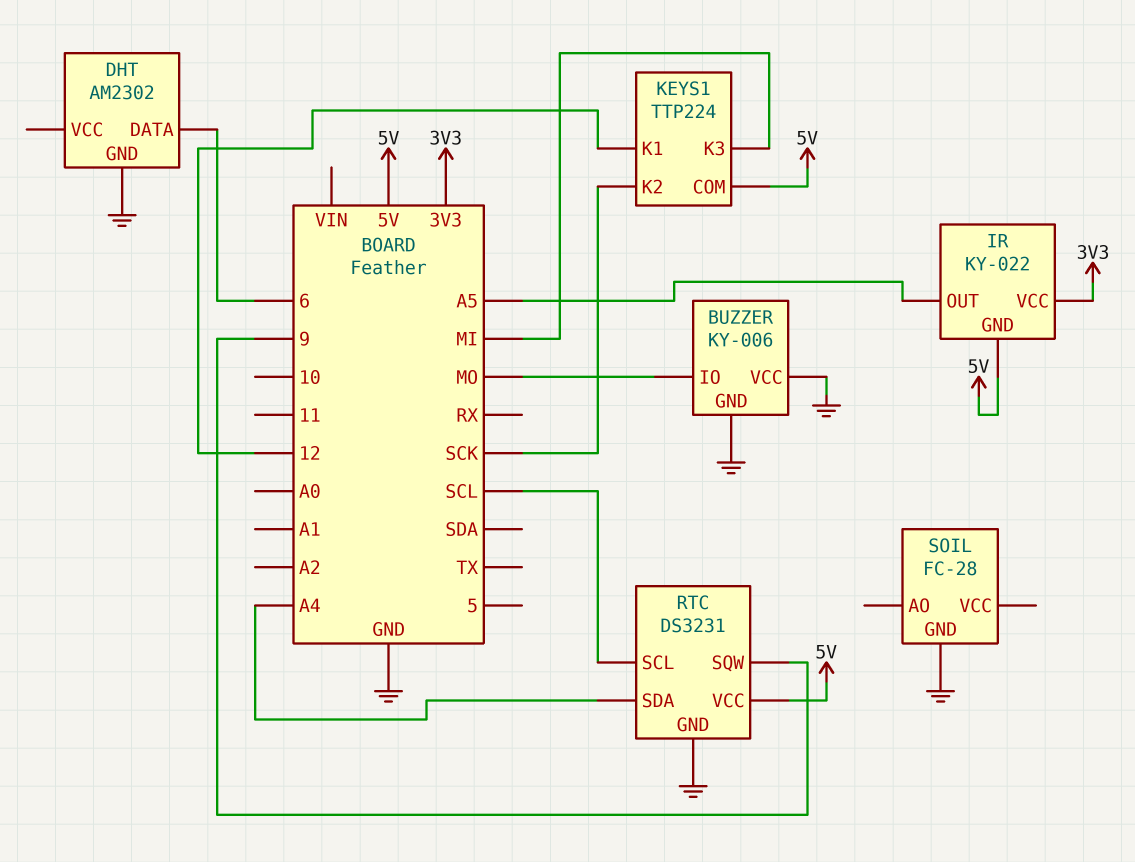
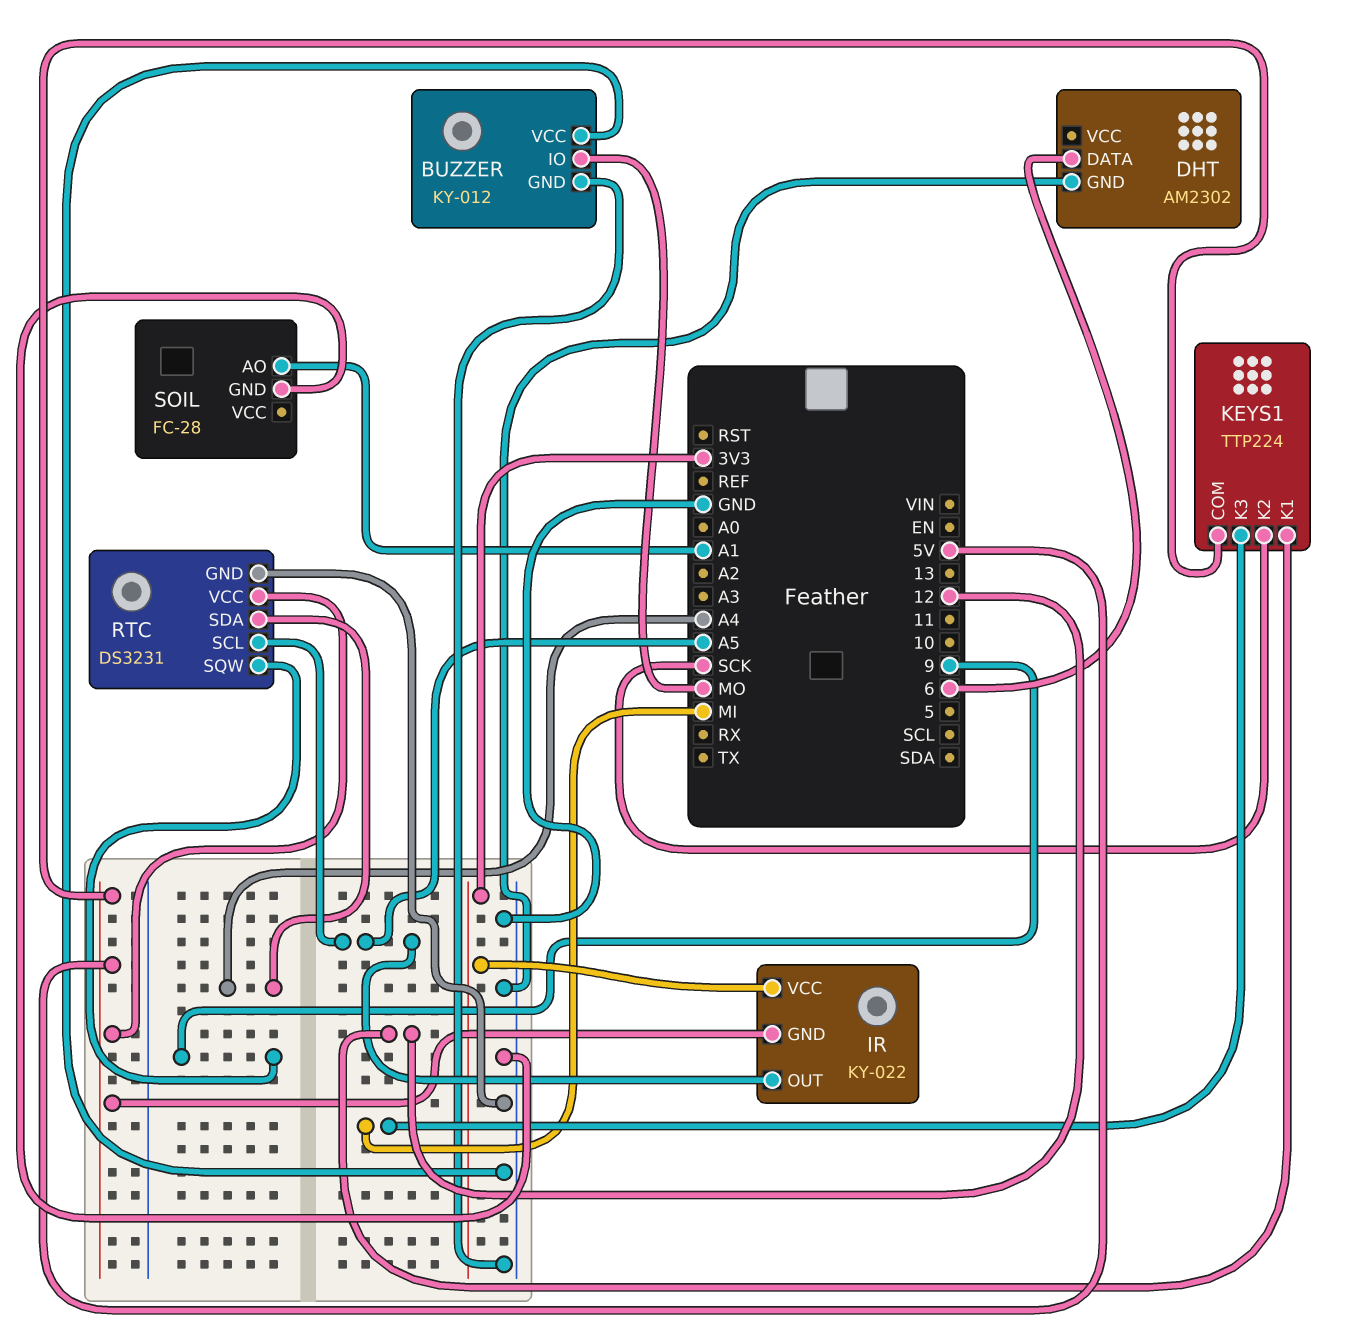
BUZZER: KY-006 -> KY-012
RTC pin SCL: SCL -> A5
SOIL pin AO: none -> A1

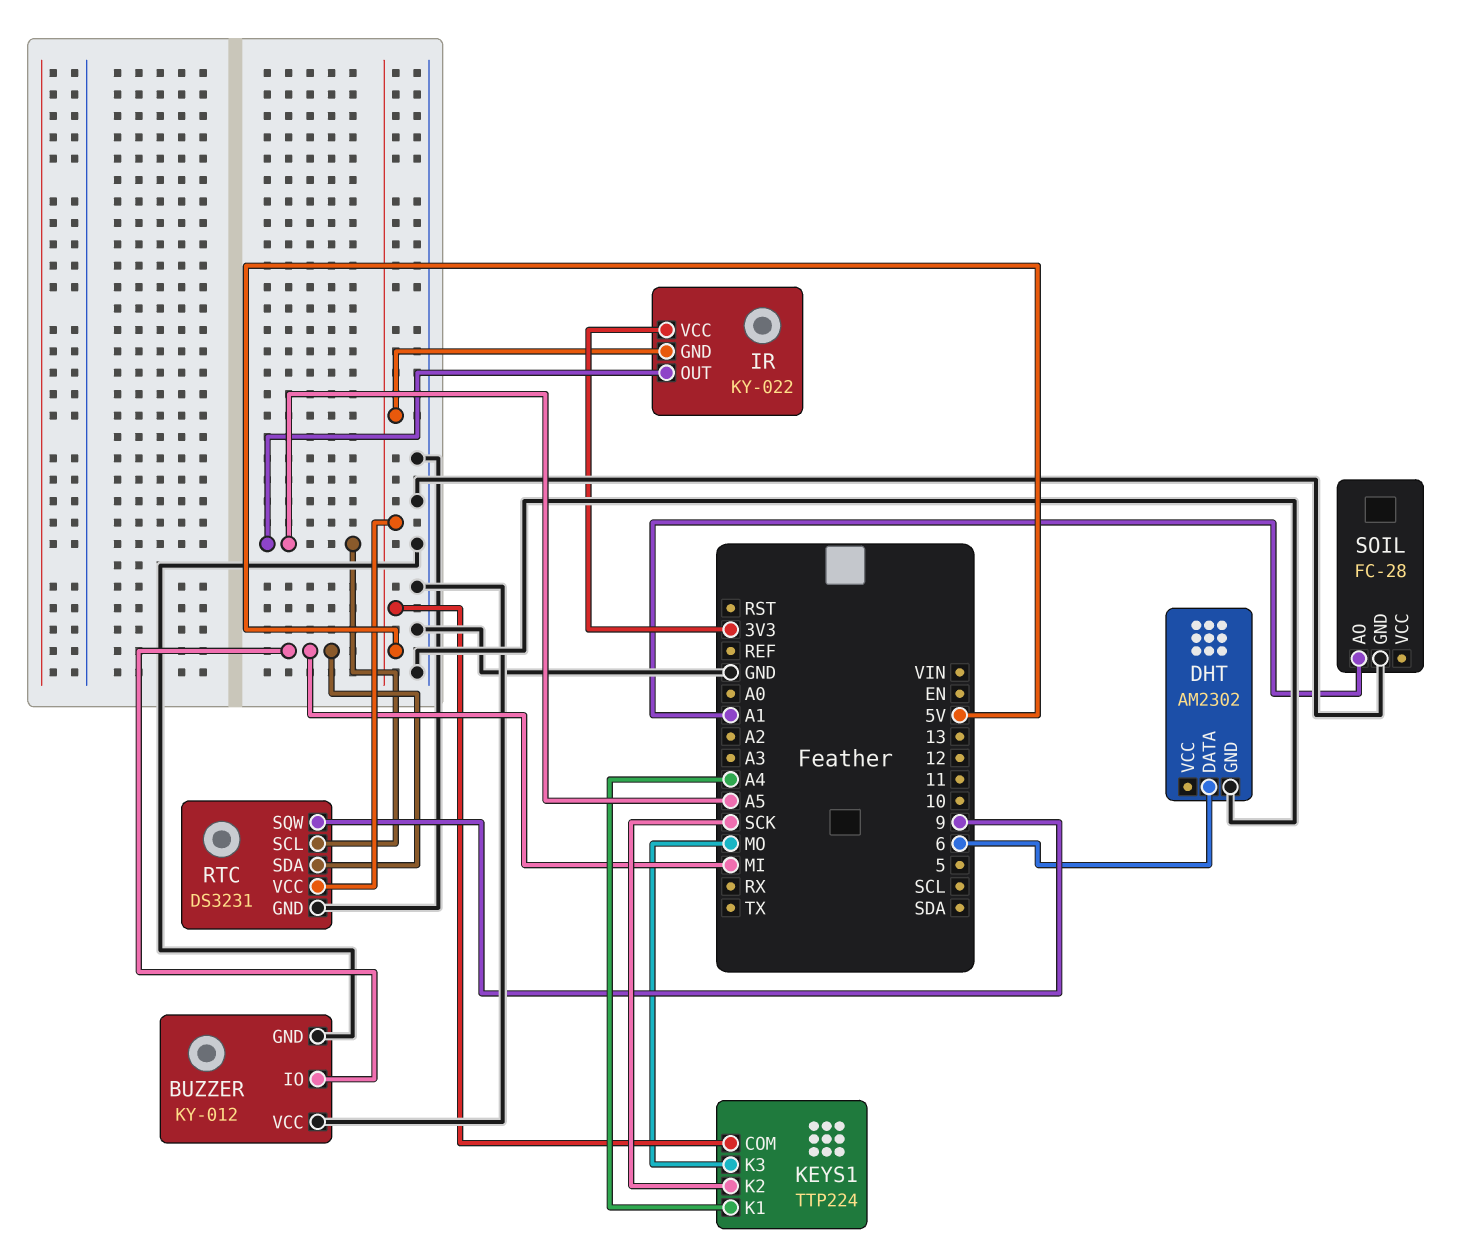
BUZZER pin IO: MO -> MI
KEYS1 pin K1: 12 -> A4
KEYS1 pin K3: MI -> MO
RTC pin SDA: A4 -> MI

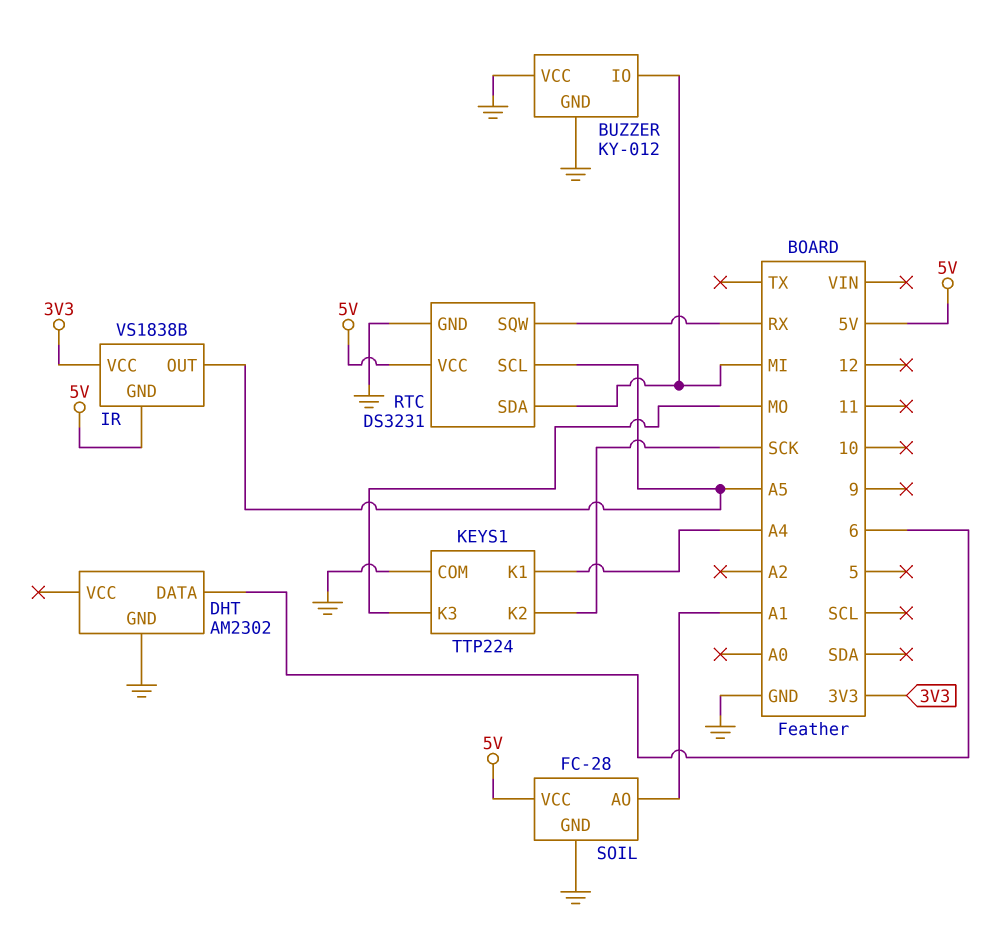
IR: KY-022 -> VS1838B
KEYS1 pin COM: 5V -> GND
RTC pin SQW: 9 -> RX
SOIL pin VCC: none -> 5V

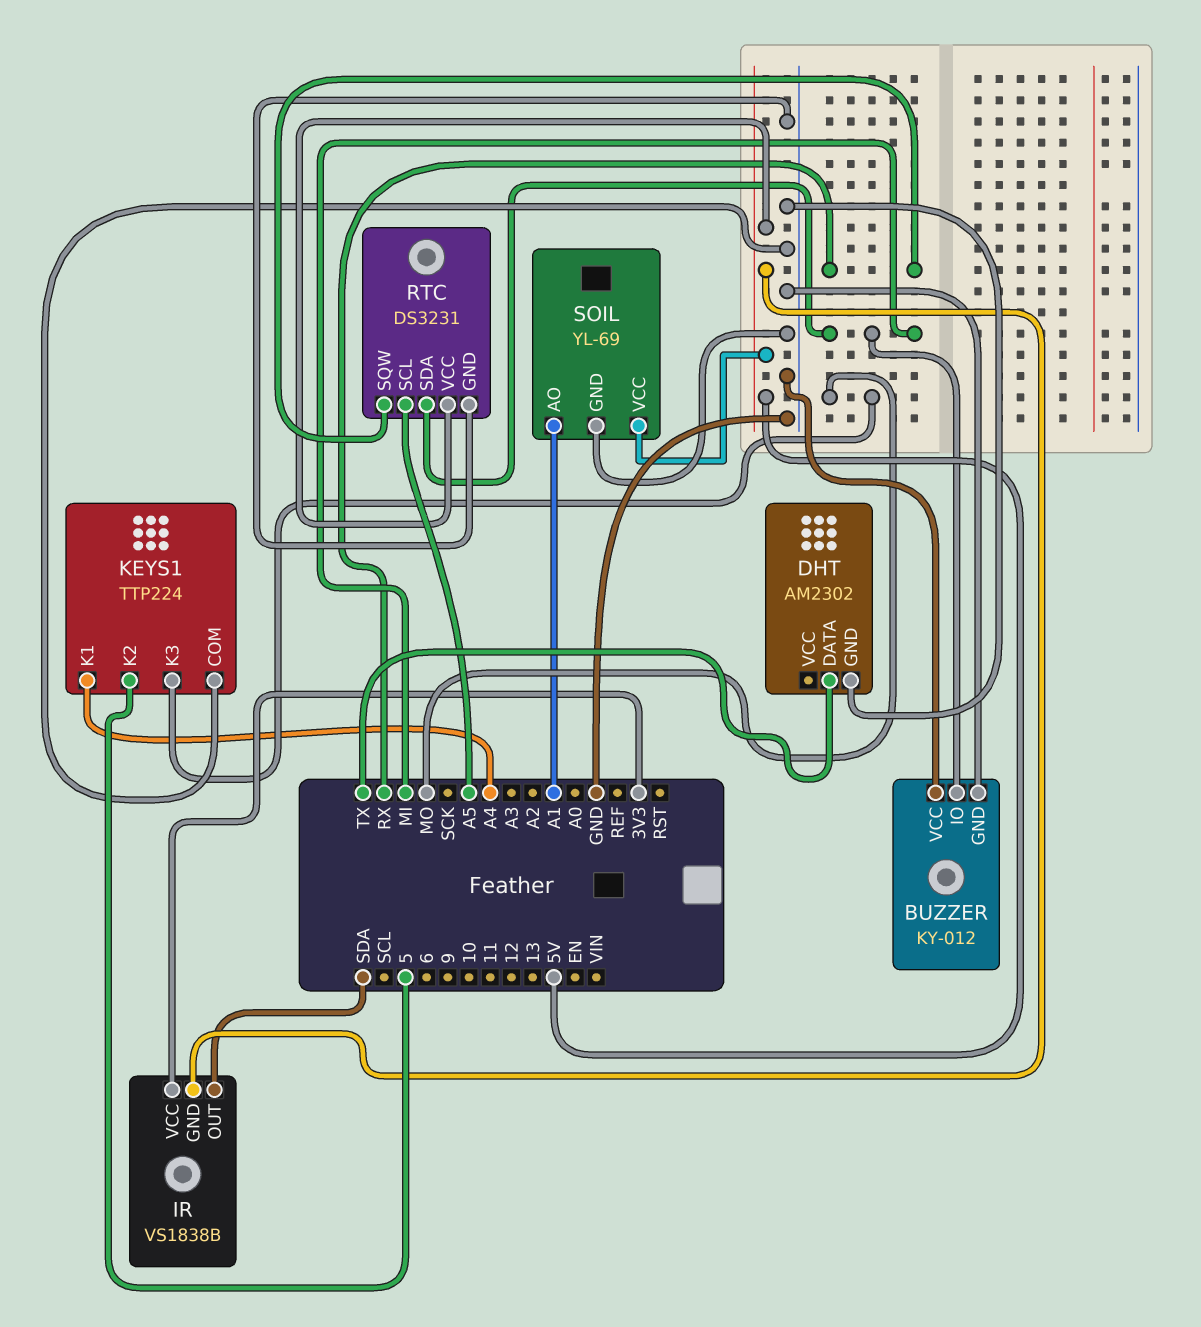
DHT pin DATA: 6 -> TX
IR pin OUT: A5 -> SDA
KEYS1 pin K2: SCK -> 5
SOIL: FC-28 -> YL-69

